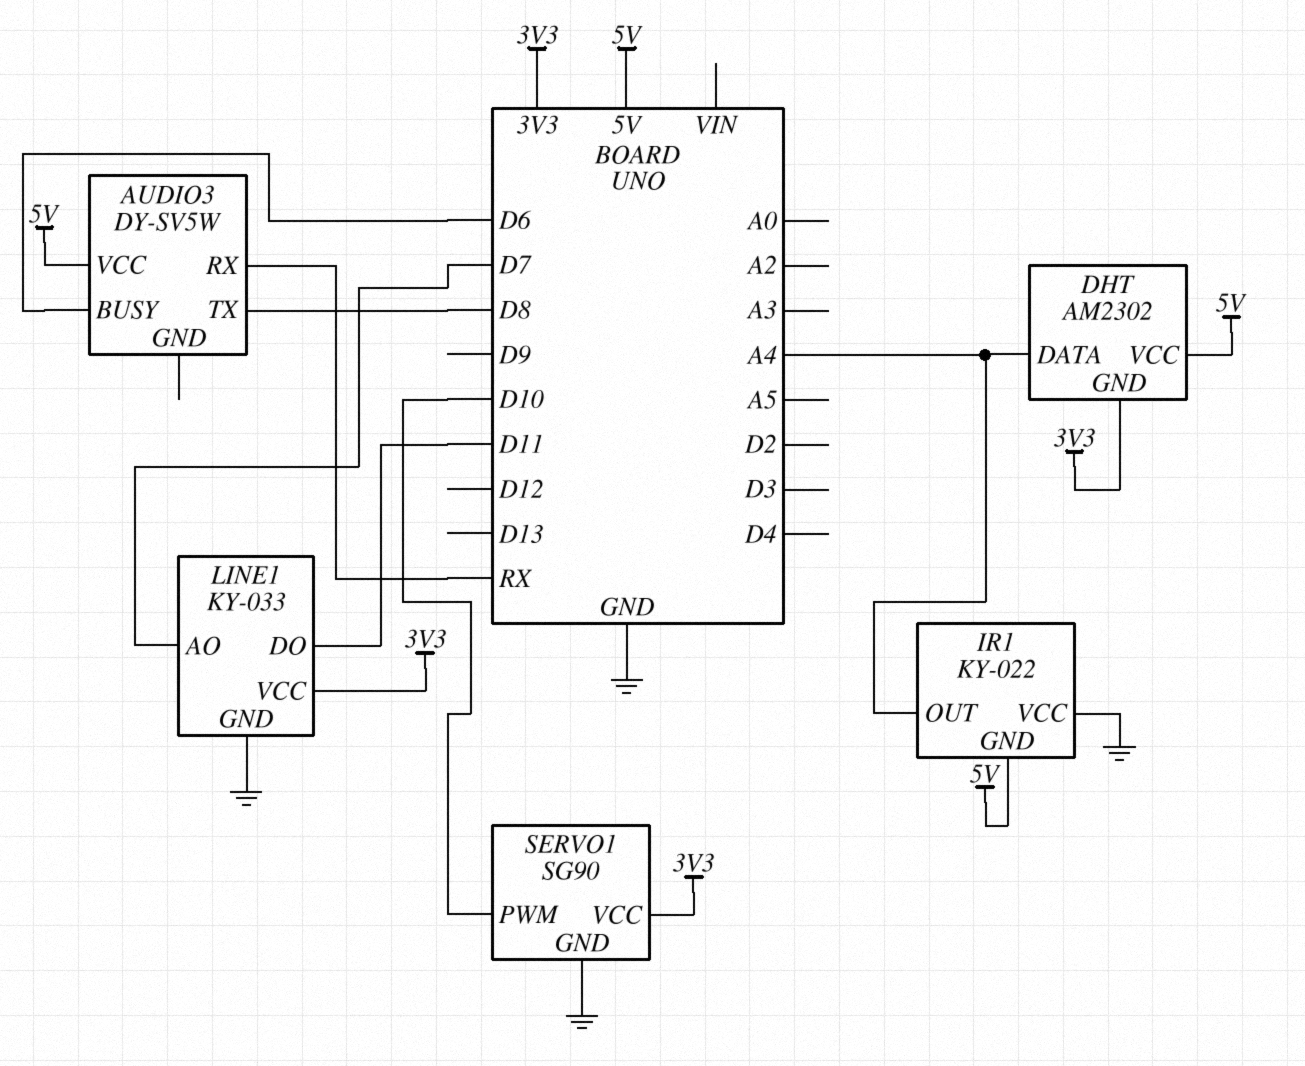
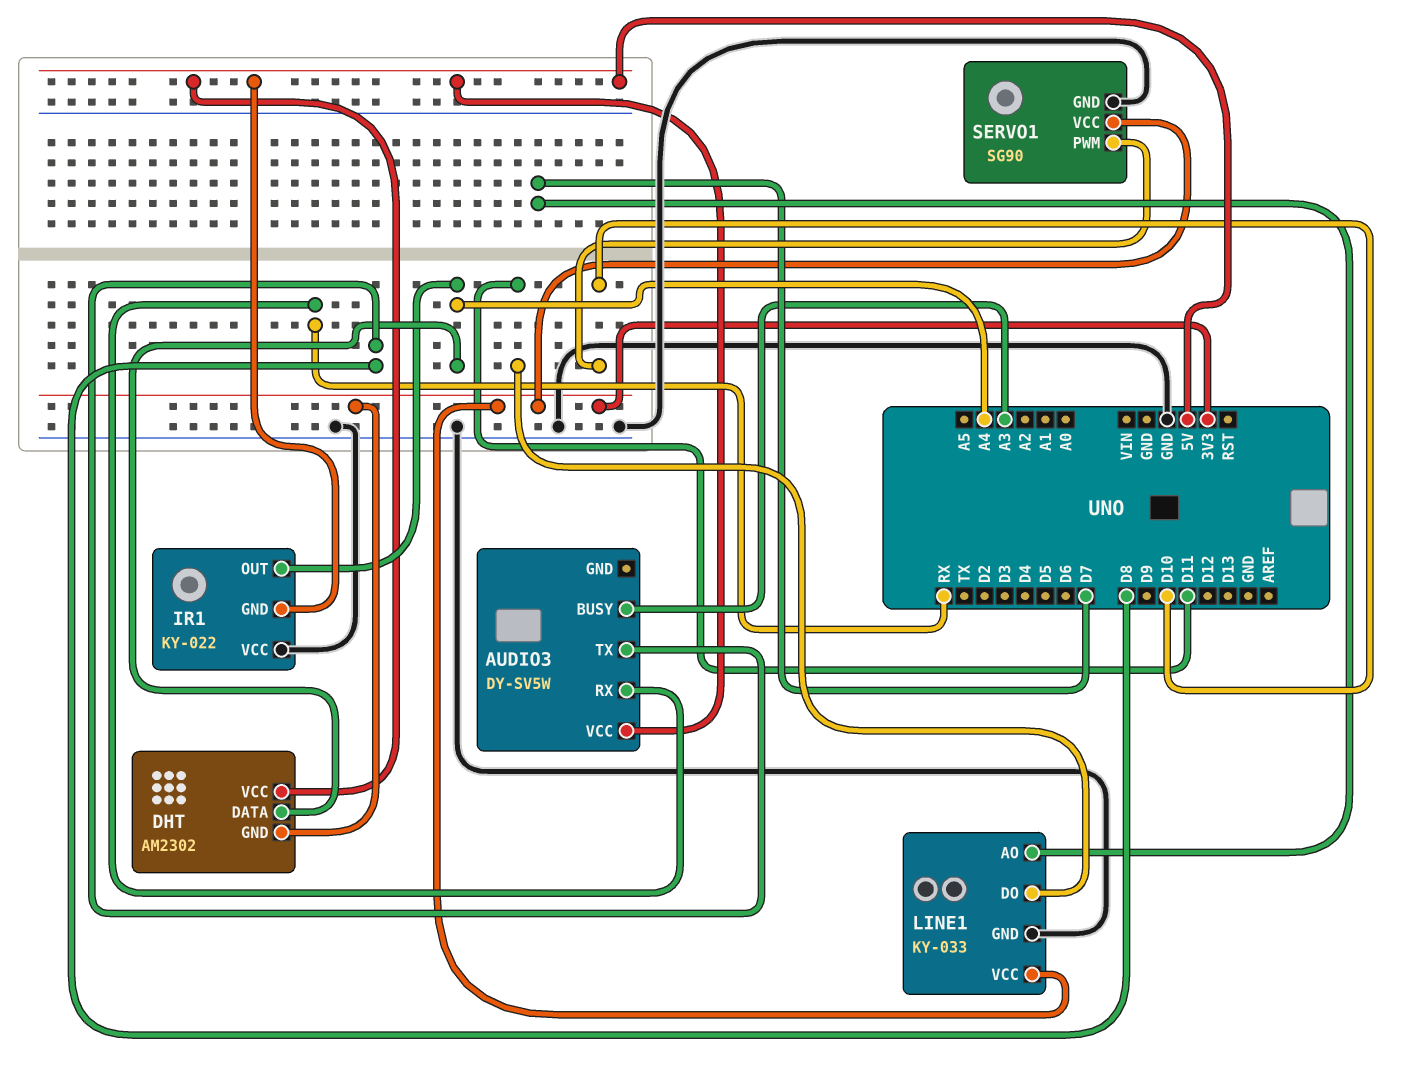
AUDIO3 pin BUSY: D6 -> A3

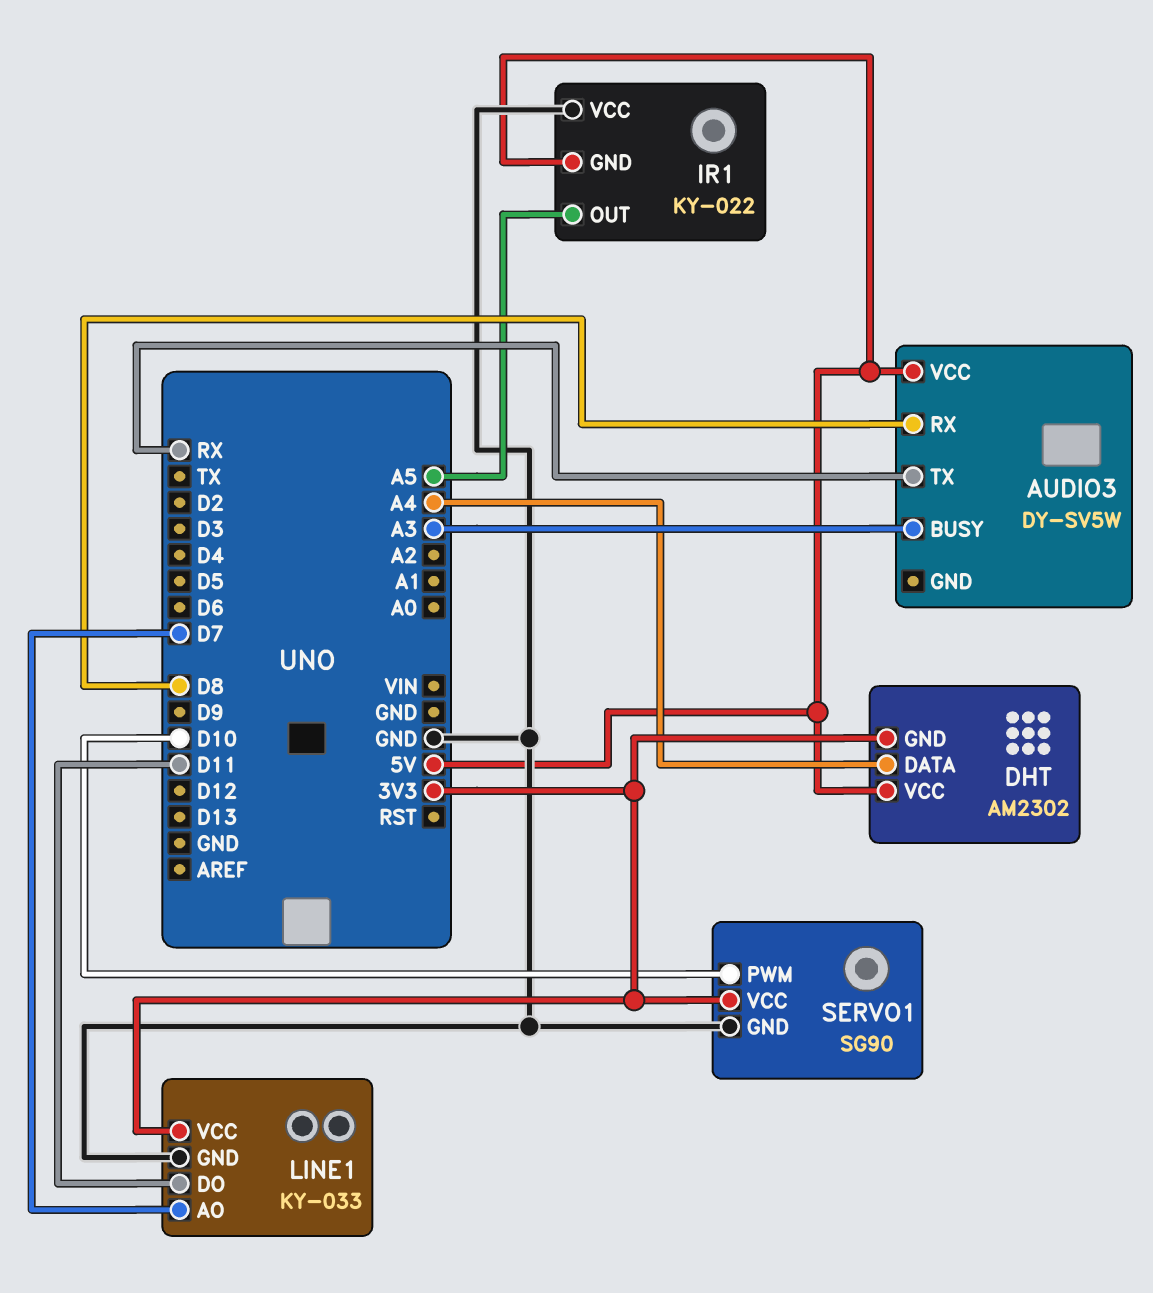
AUDIO3 pin RX: RX -> D8
AUDIO3 pin TX: D8 -> RX
IR1 pin OUT: A4 -> A5

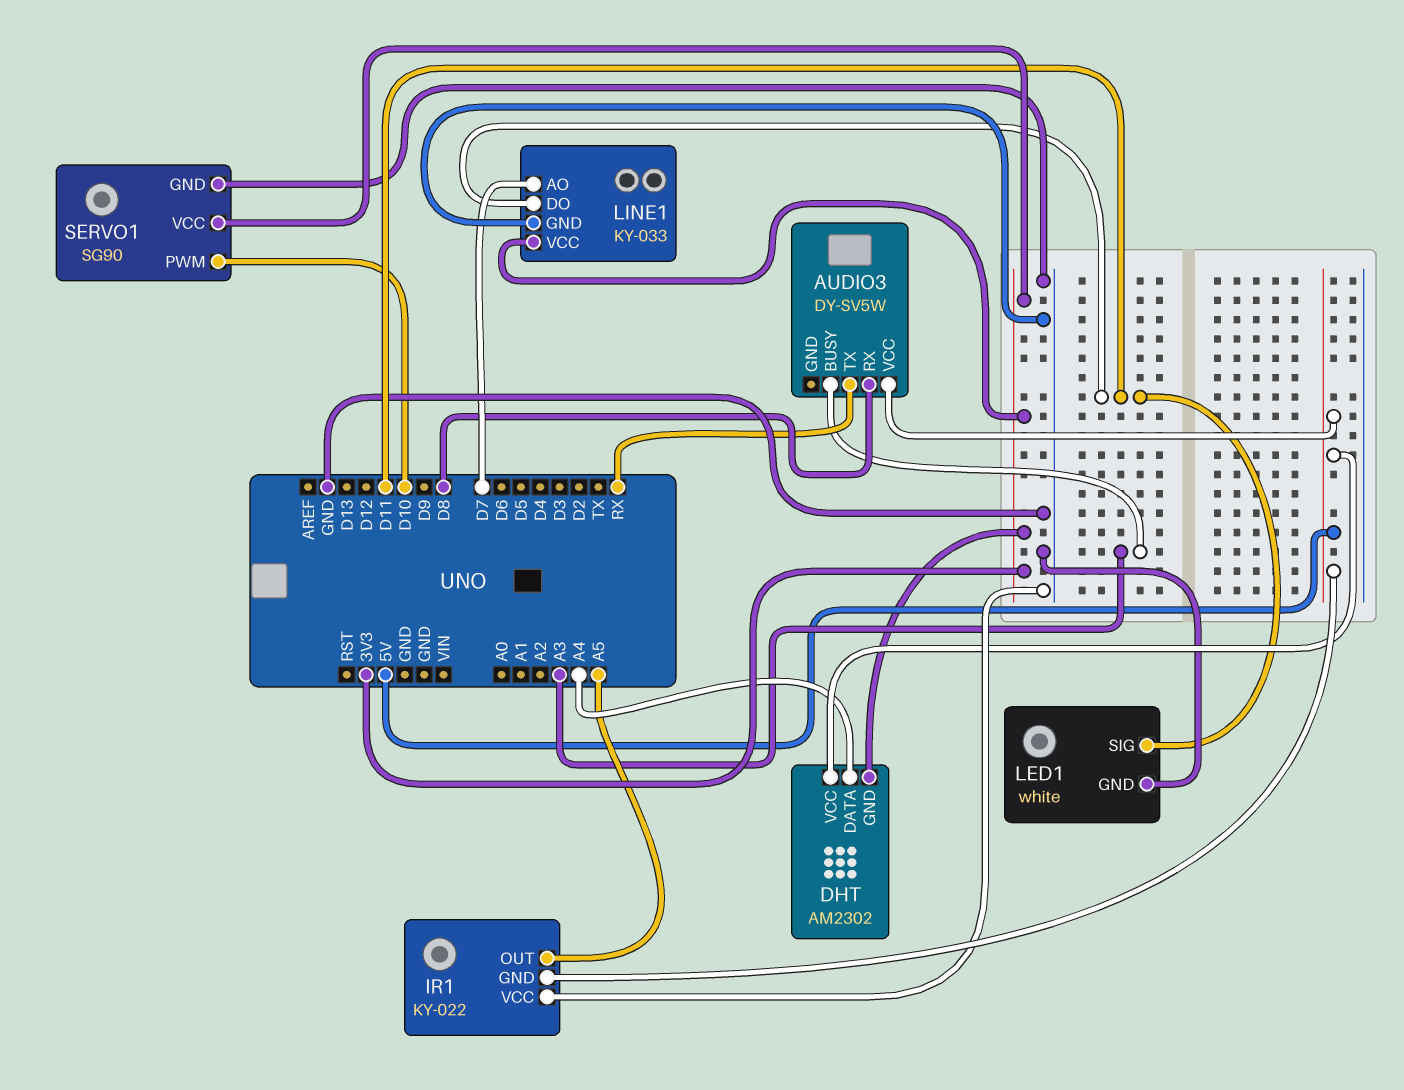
LED1: none -> white
LED1 pin GND: none -> GND
LED1 pin SIG: none -> D11

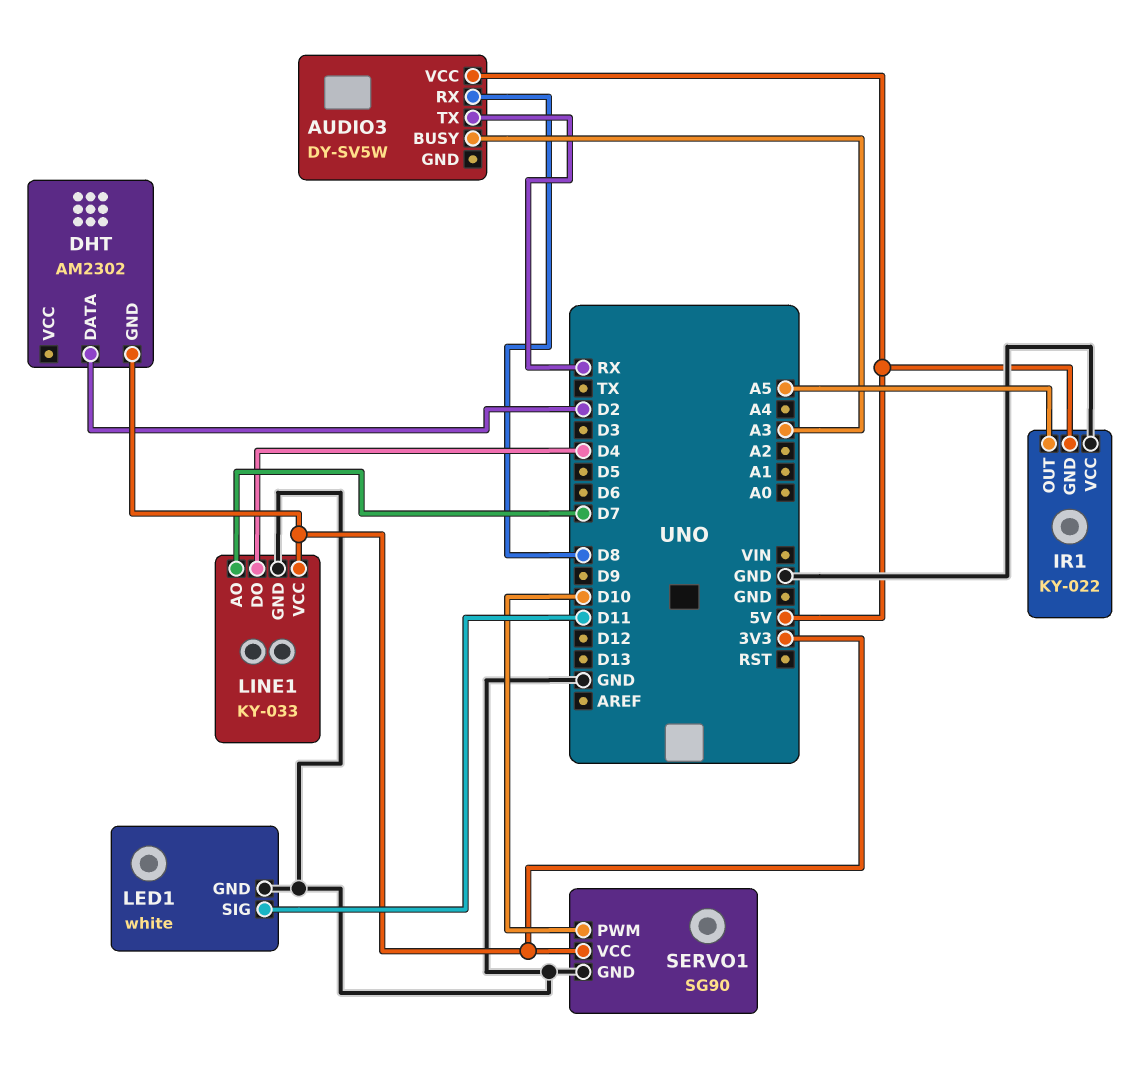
DHT pin DATA: A4 -> D2
DHT pin VCC: 5V -> none
LINE1 pin DO: D11 -> D4

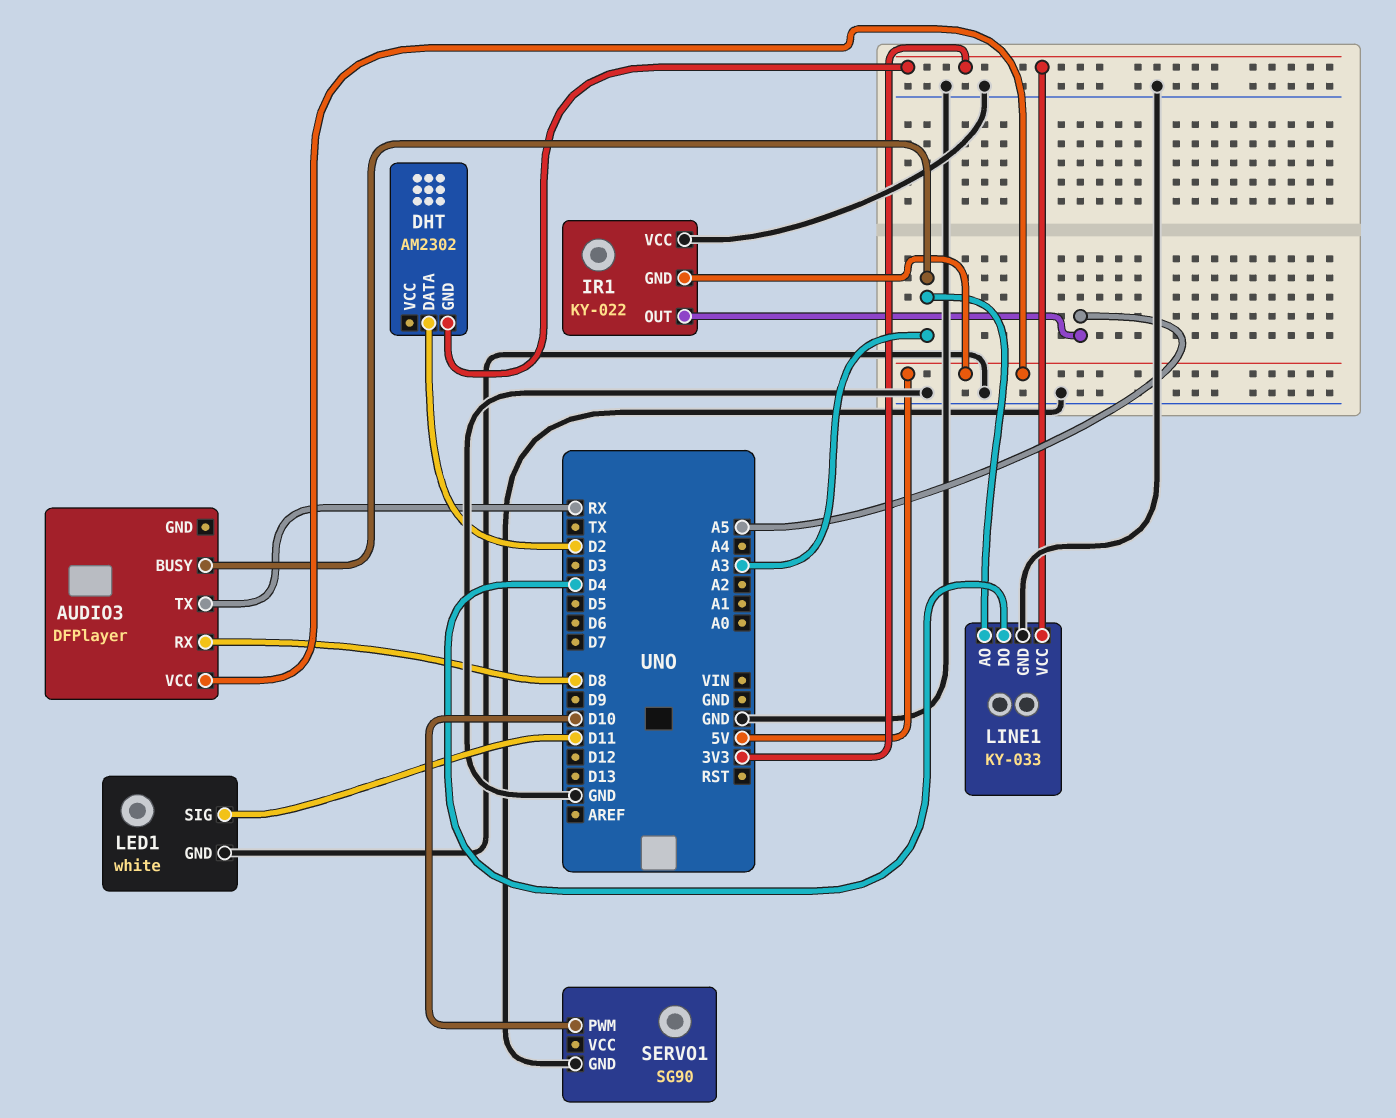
AUDIO3: DY-SV5W -> DFPlayer
LINE1 pin AO: D7 -> A3
SERVO1 pin VCC: 3V3 -> none

